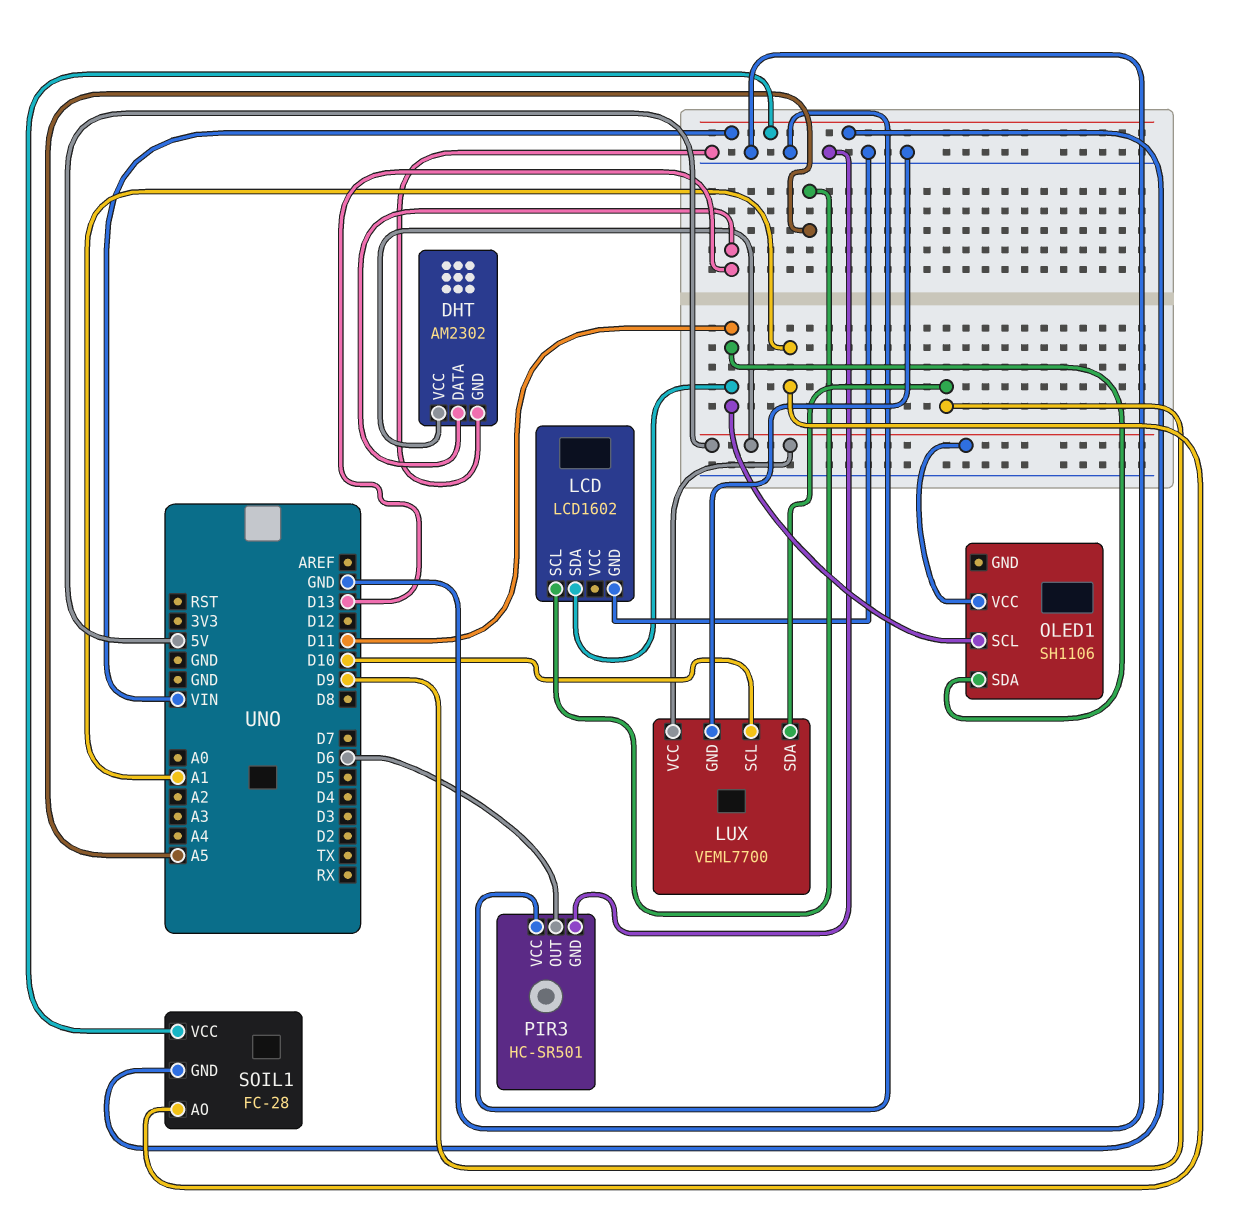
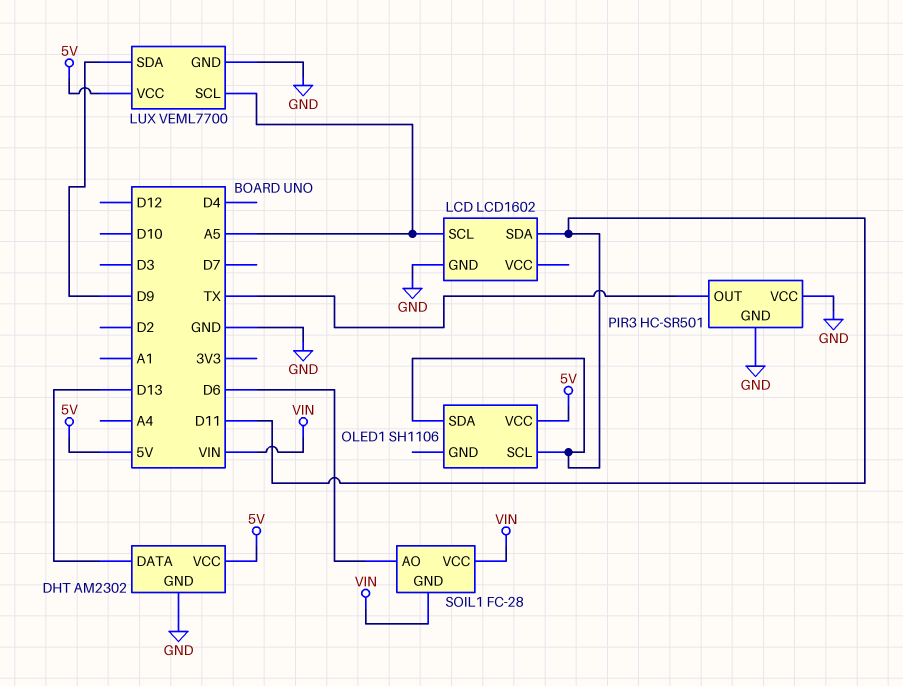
LUX pin SCL: D10 -> A5
PIR3 pin OUT: D6 -> TX
SOIL1 pin AO: A1 -> D6

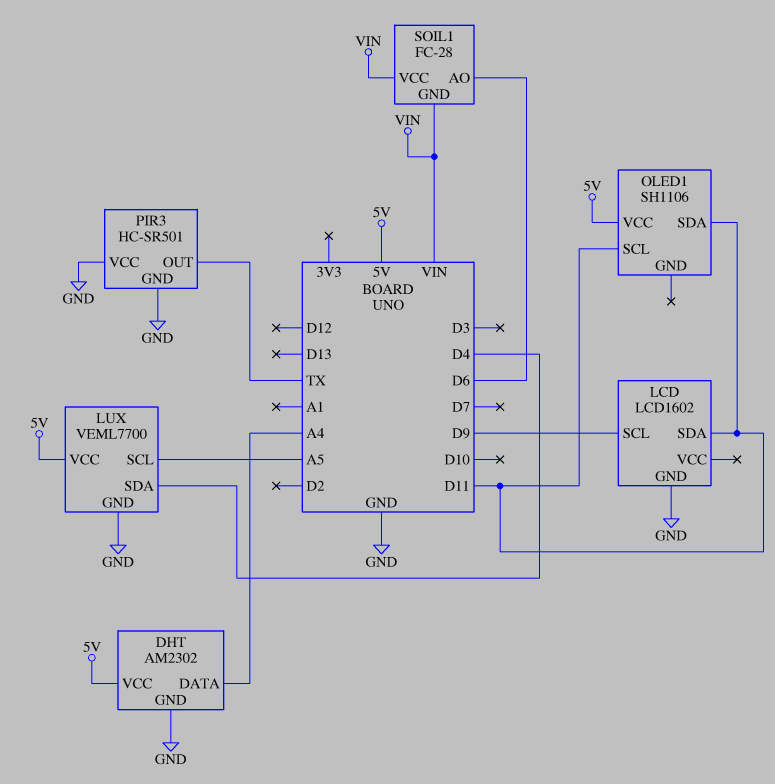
DHT pin DATA: D13 -> A4
LCD pin SCL: A5 -> D9
LUX pin SDA: D9 -> D4

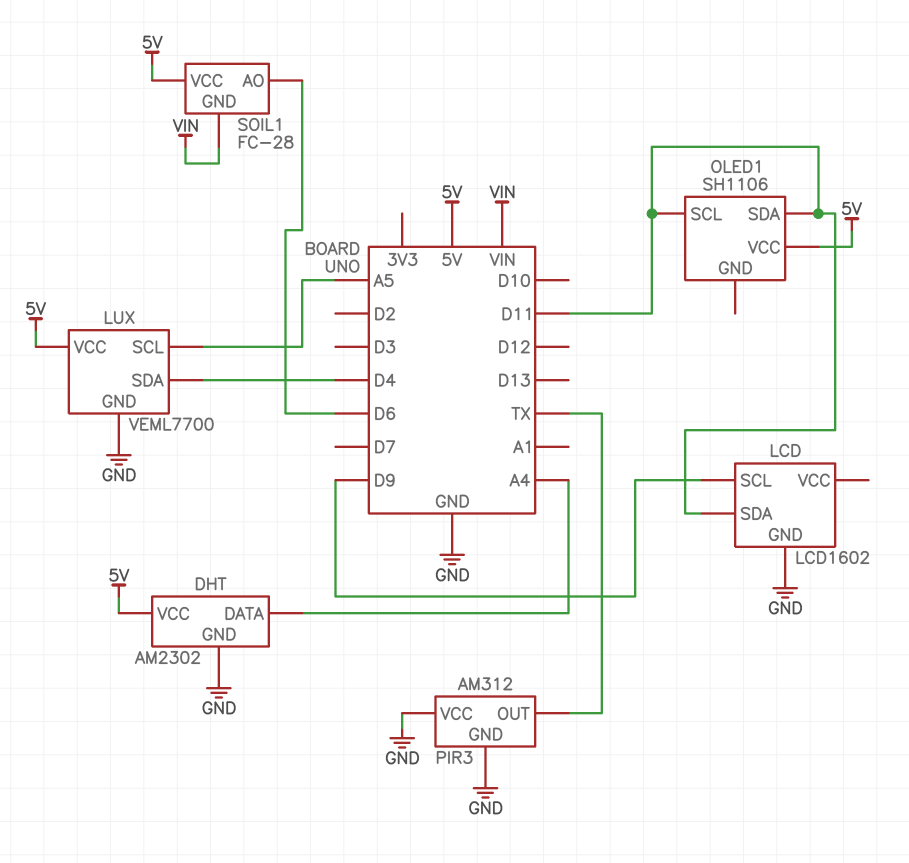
PIR3: HC-SR501 -> AM312
SOIL1 pin VCC: VIN -> 5V

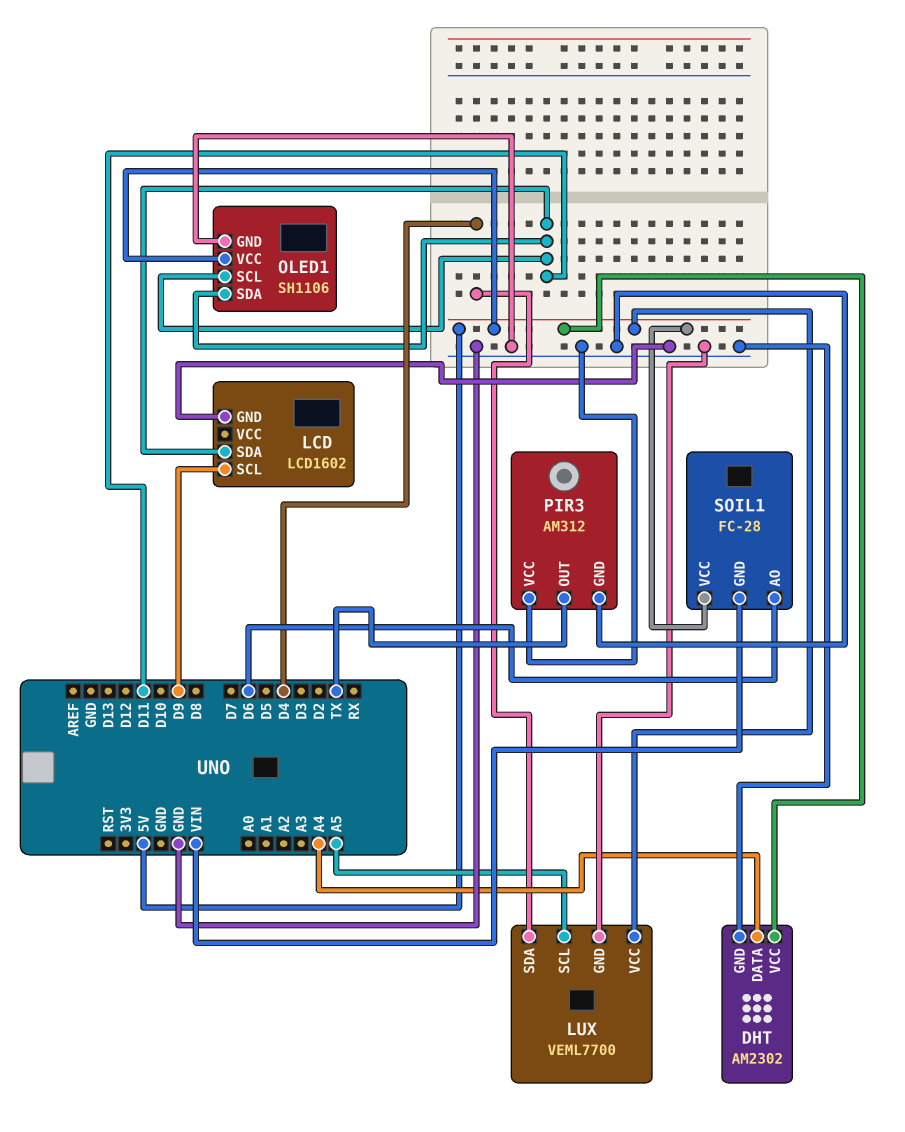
OLED1 pin GND: none -> GND

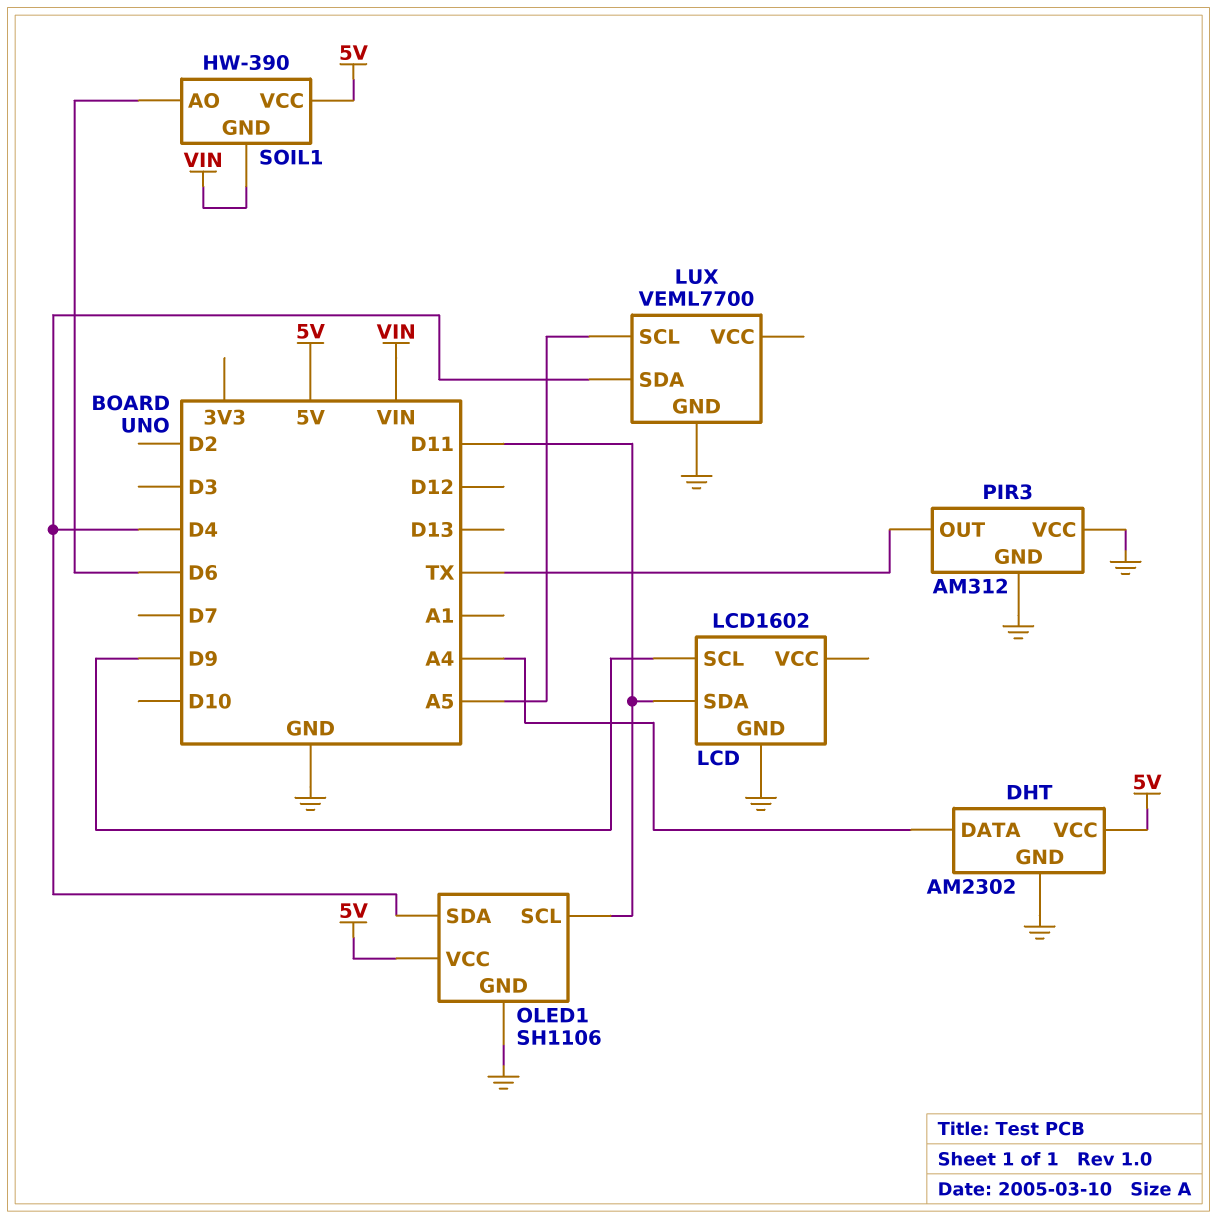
LUX pin VCC: 5V -> none
OLED1 pin SDA: D11 -> D4
SOIL1: FC-28 -> HW-390

